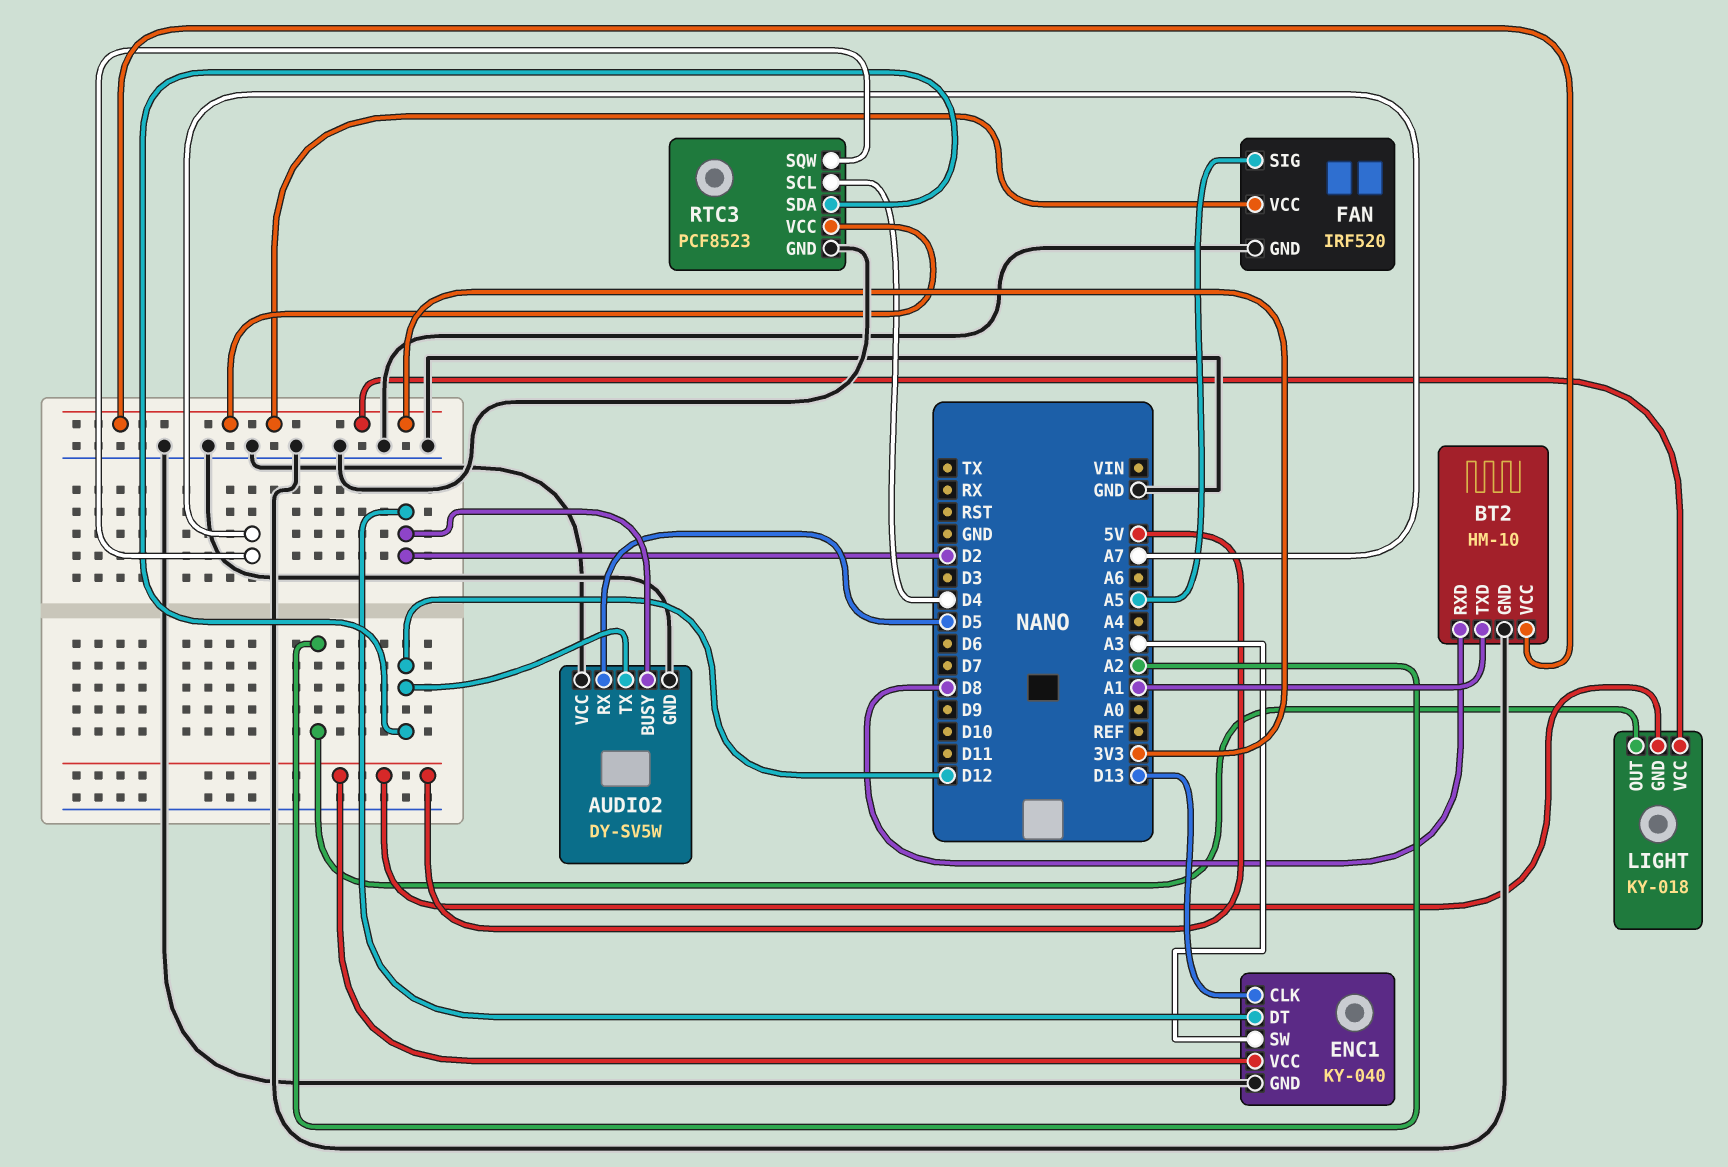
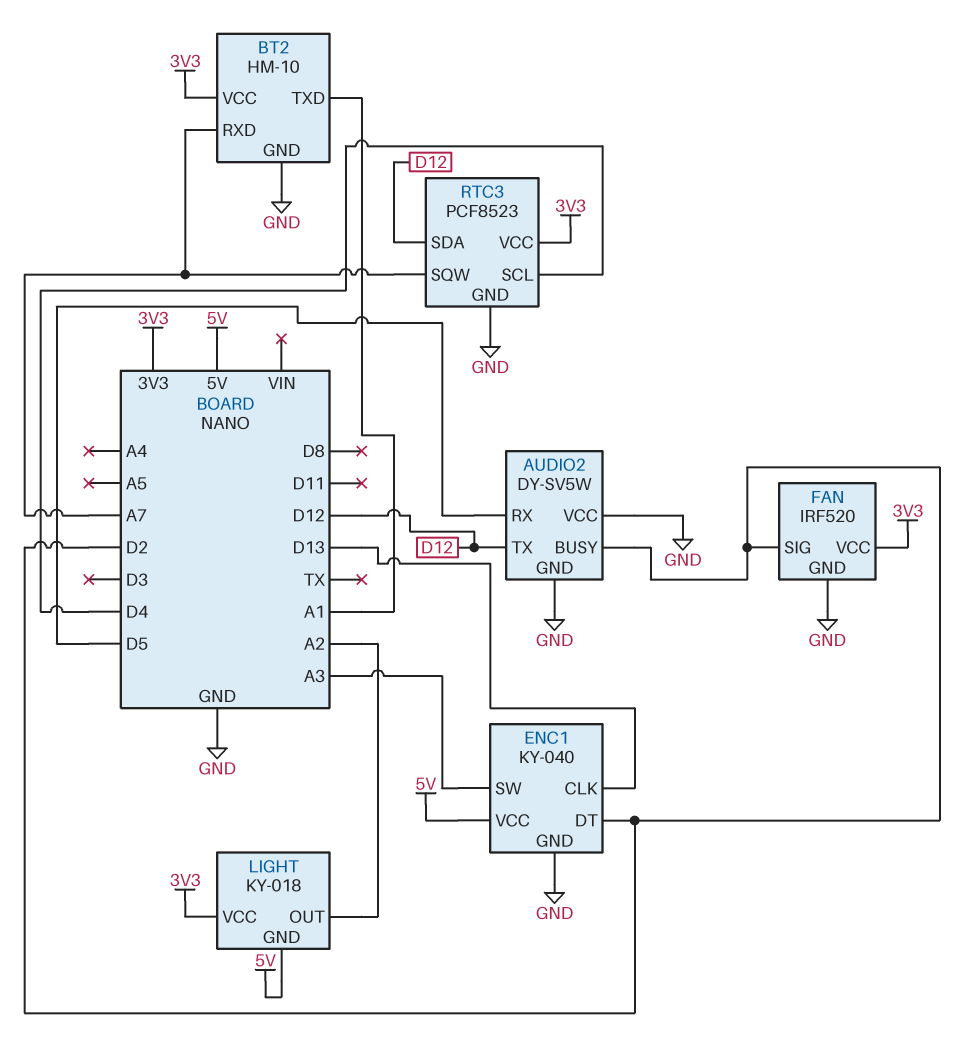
BT2 pin RXD: D8 -> A7
FAN pin SIG: A5 -> D2

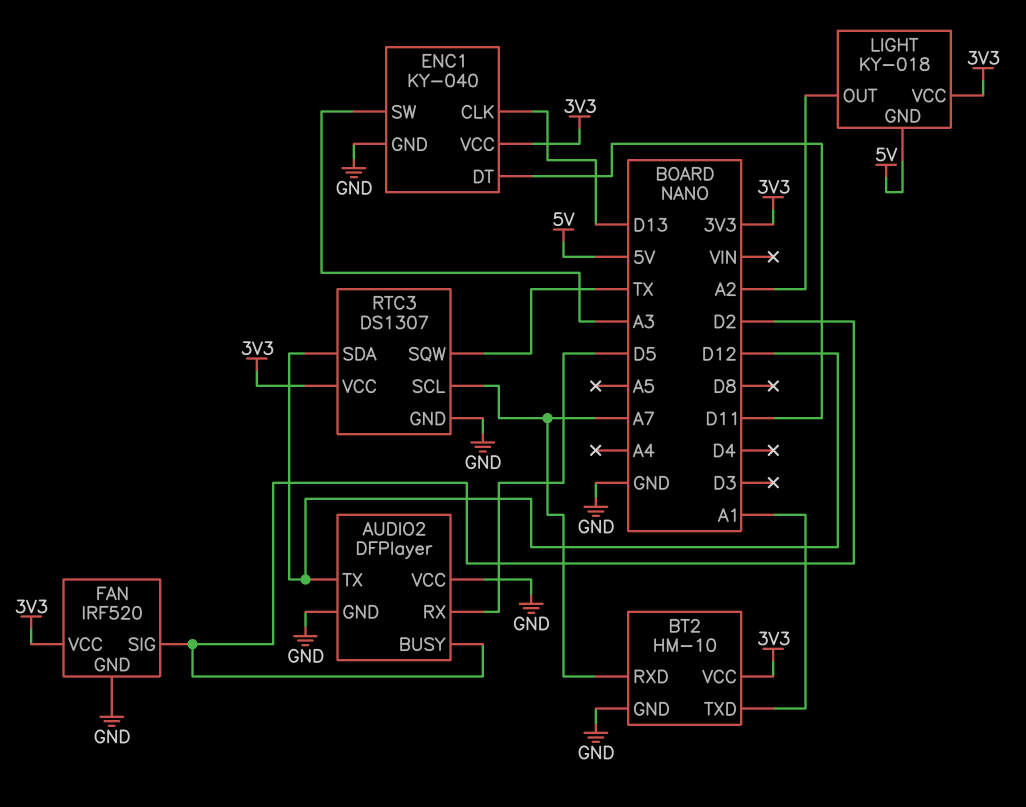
AUDIO2: DY-SV5W -> DFPlayer
ENC1 pin DT: D2 -> D11
ENC1 pin VCC: 5V -> 3V3
RTC3: PCF8523 -> DS1307
RTC3 pin SCL: D4 -> A7
RTC3 pin SQW: A7 -> TX

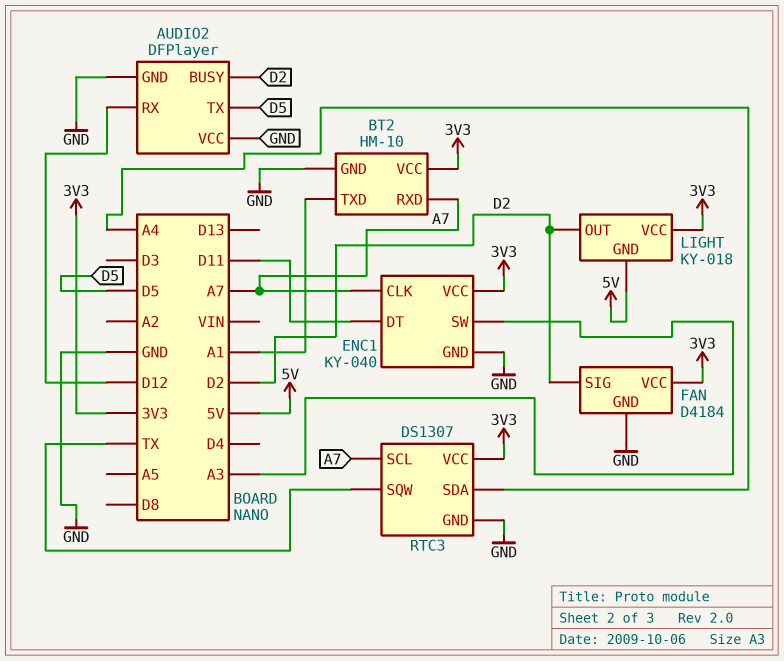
AUDIO2 pin RX: D5 -> D12
AUDIO2 pin TX: D12 -> D5
ENC1 pin CLK: D13 -> A7
FAN: IRF520 -> D4184
LIGHT pin OUT: A2 -> D2
RTC3 pin SDA: D12 -> A4

